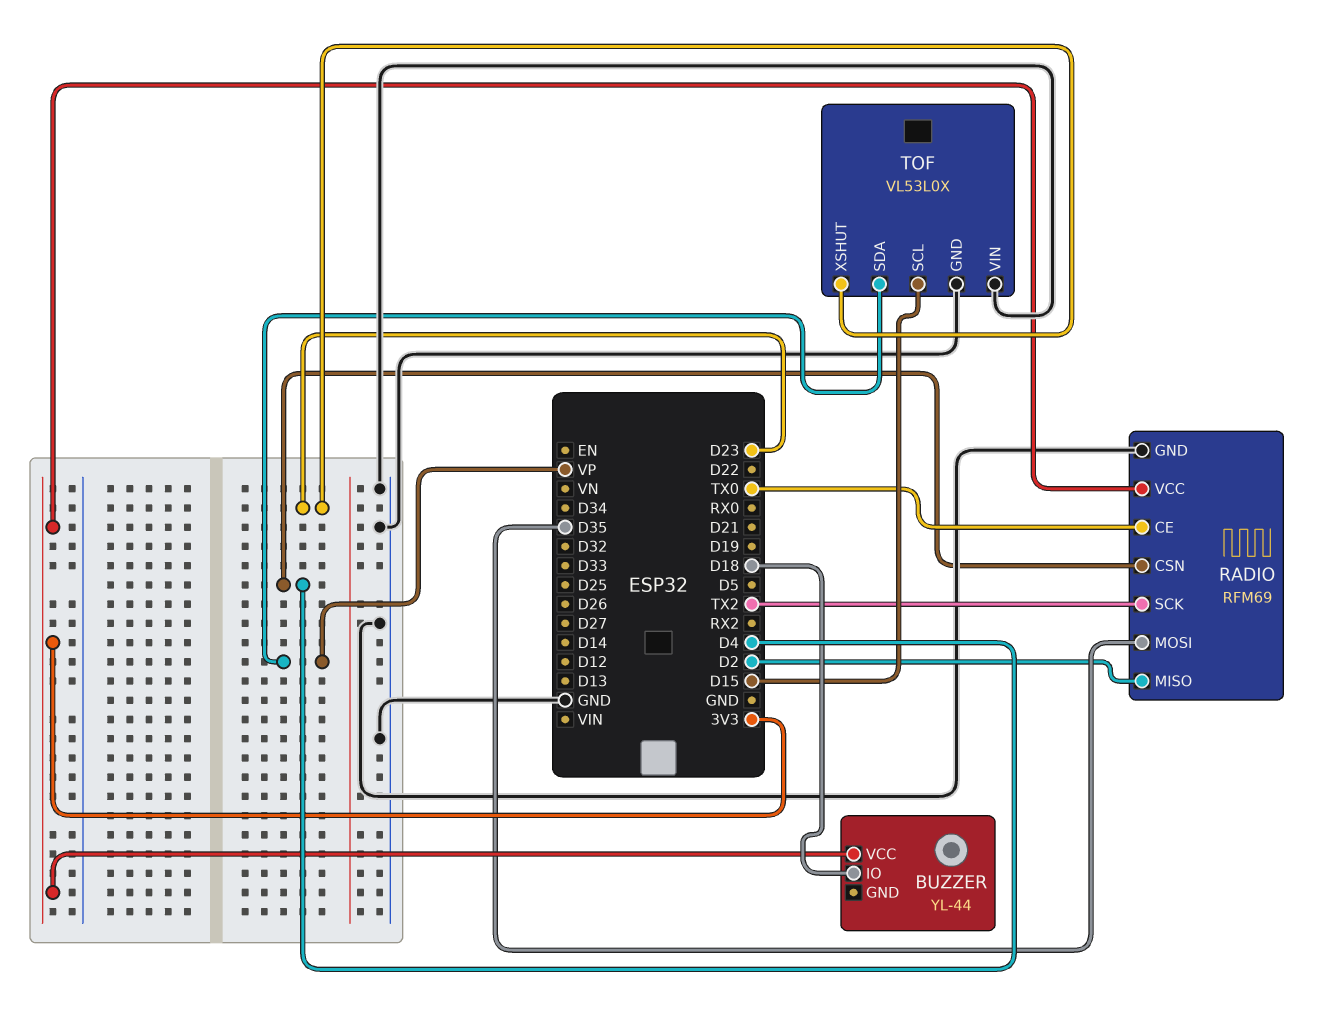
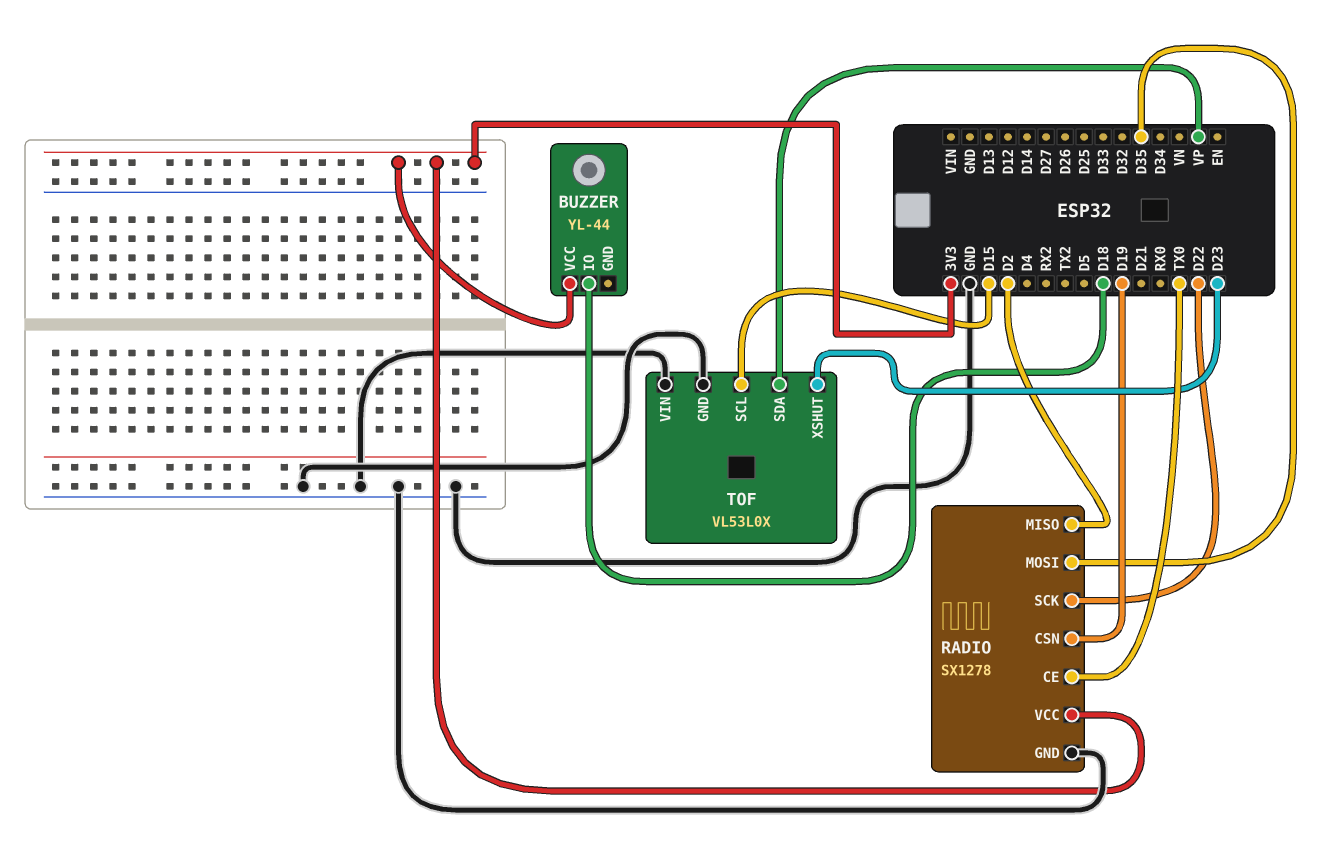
RADIO: RFM69 -> SX1278
RADIO pin CSN: D4 -> D19
RADIO pin SCK: TX2 -> D22

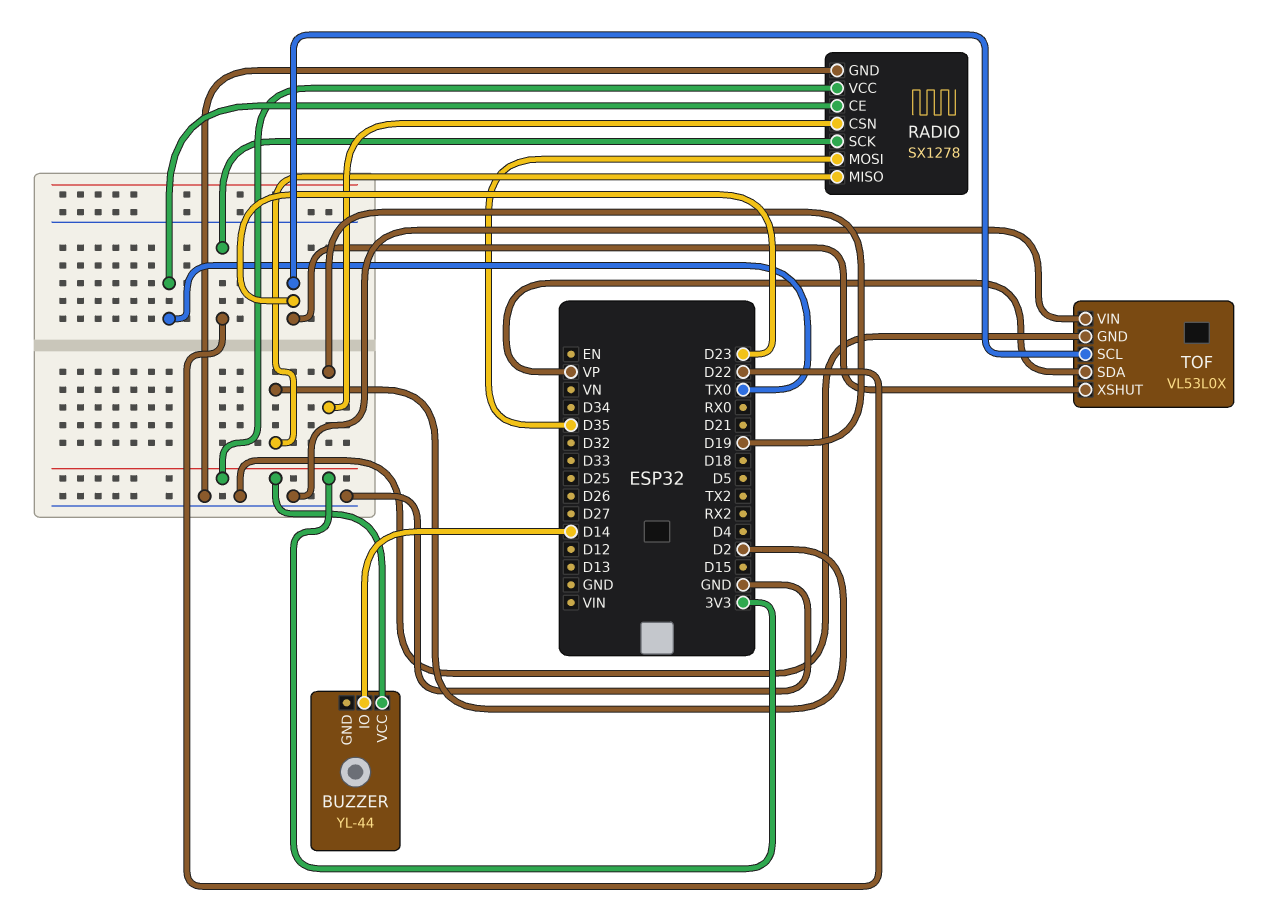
BUZZER pin IO: D18 -> D14
TOF pin SCL: D15 -> D23

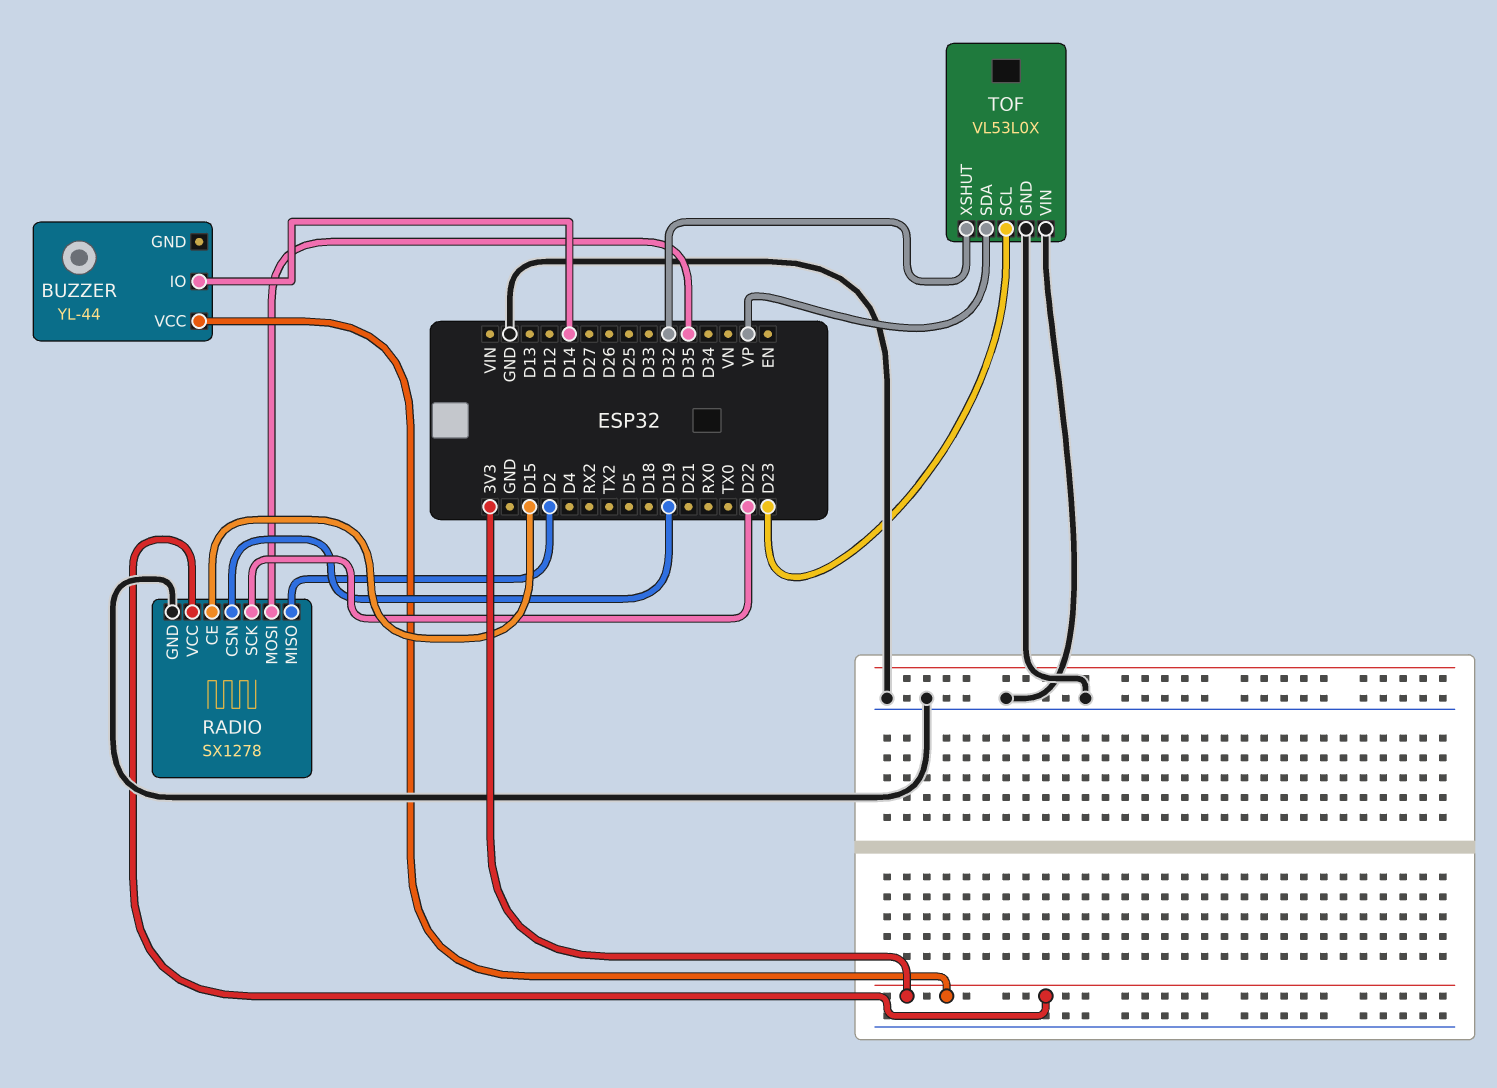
RADIO pin CE: TX0 -> D15
TOF pin XSHUT: D23 -> D32

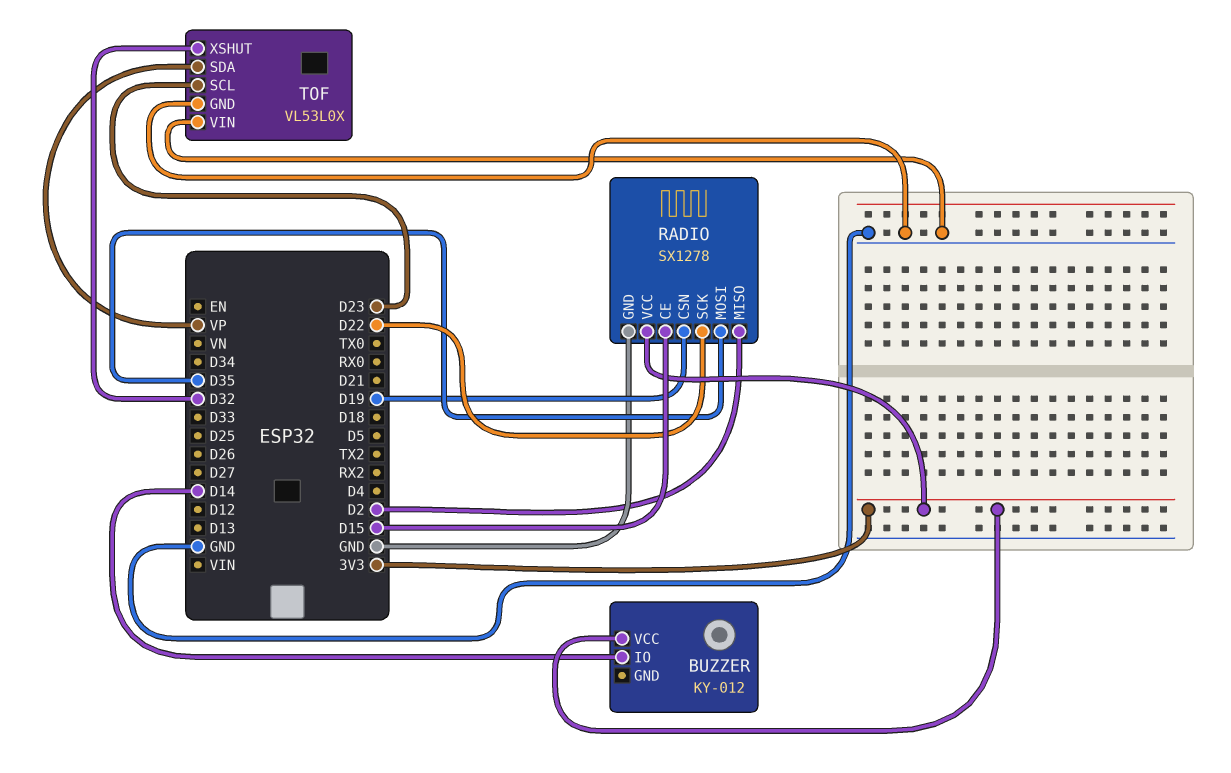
BUZZER: YL-44 -> KY-012

